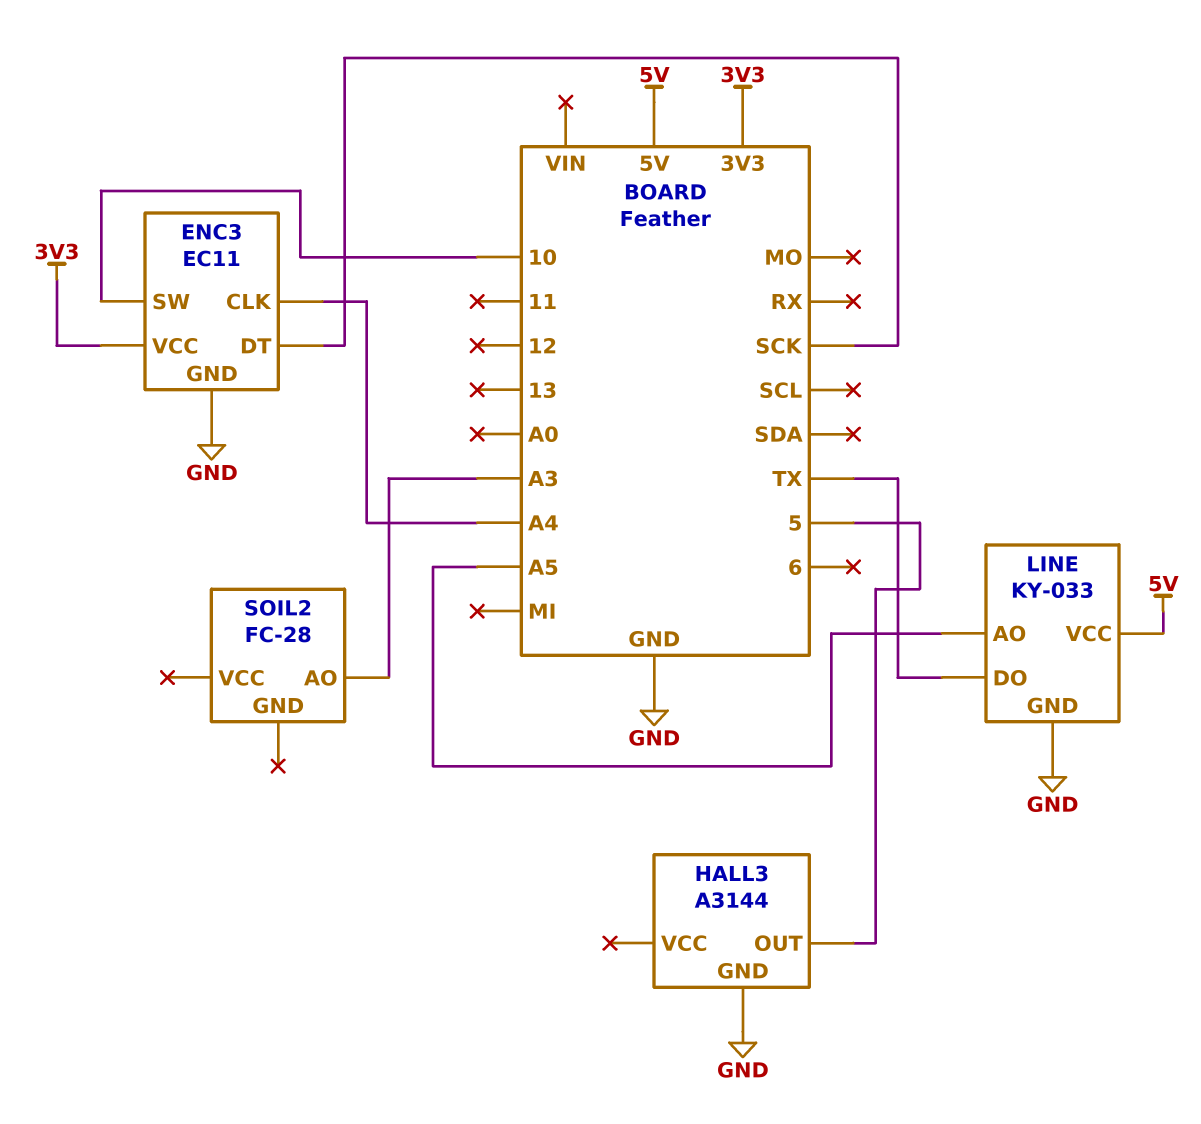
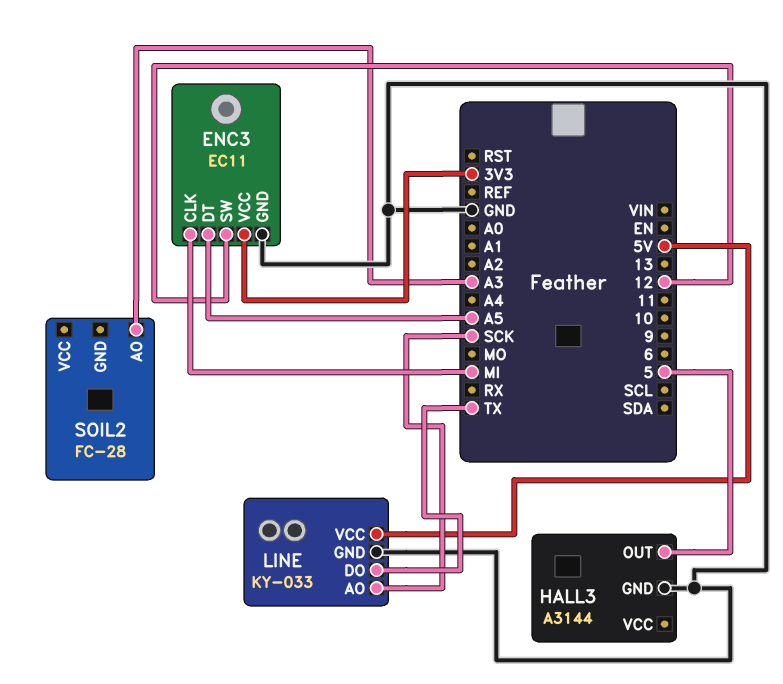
ENC3 pin CLK: A4 -> MI
ENC3 pin DT: SCK -> A5
ENC3 pin SW: 10 -> 12
LINE pin AO: A5 -> SCK

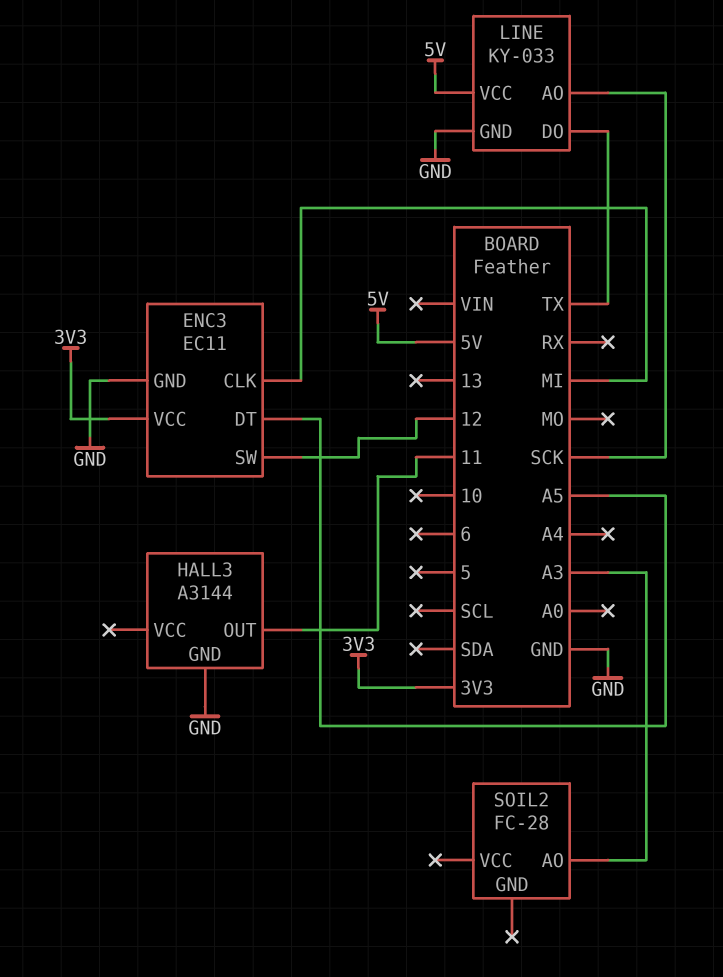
HALL3 pin OUT: 5 -> 11

